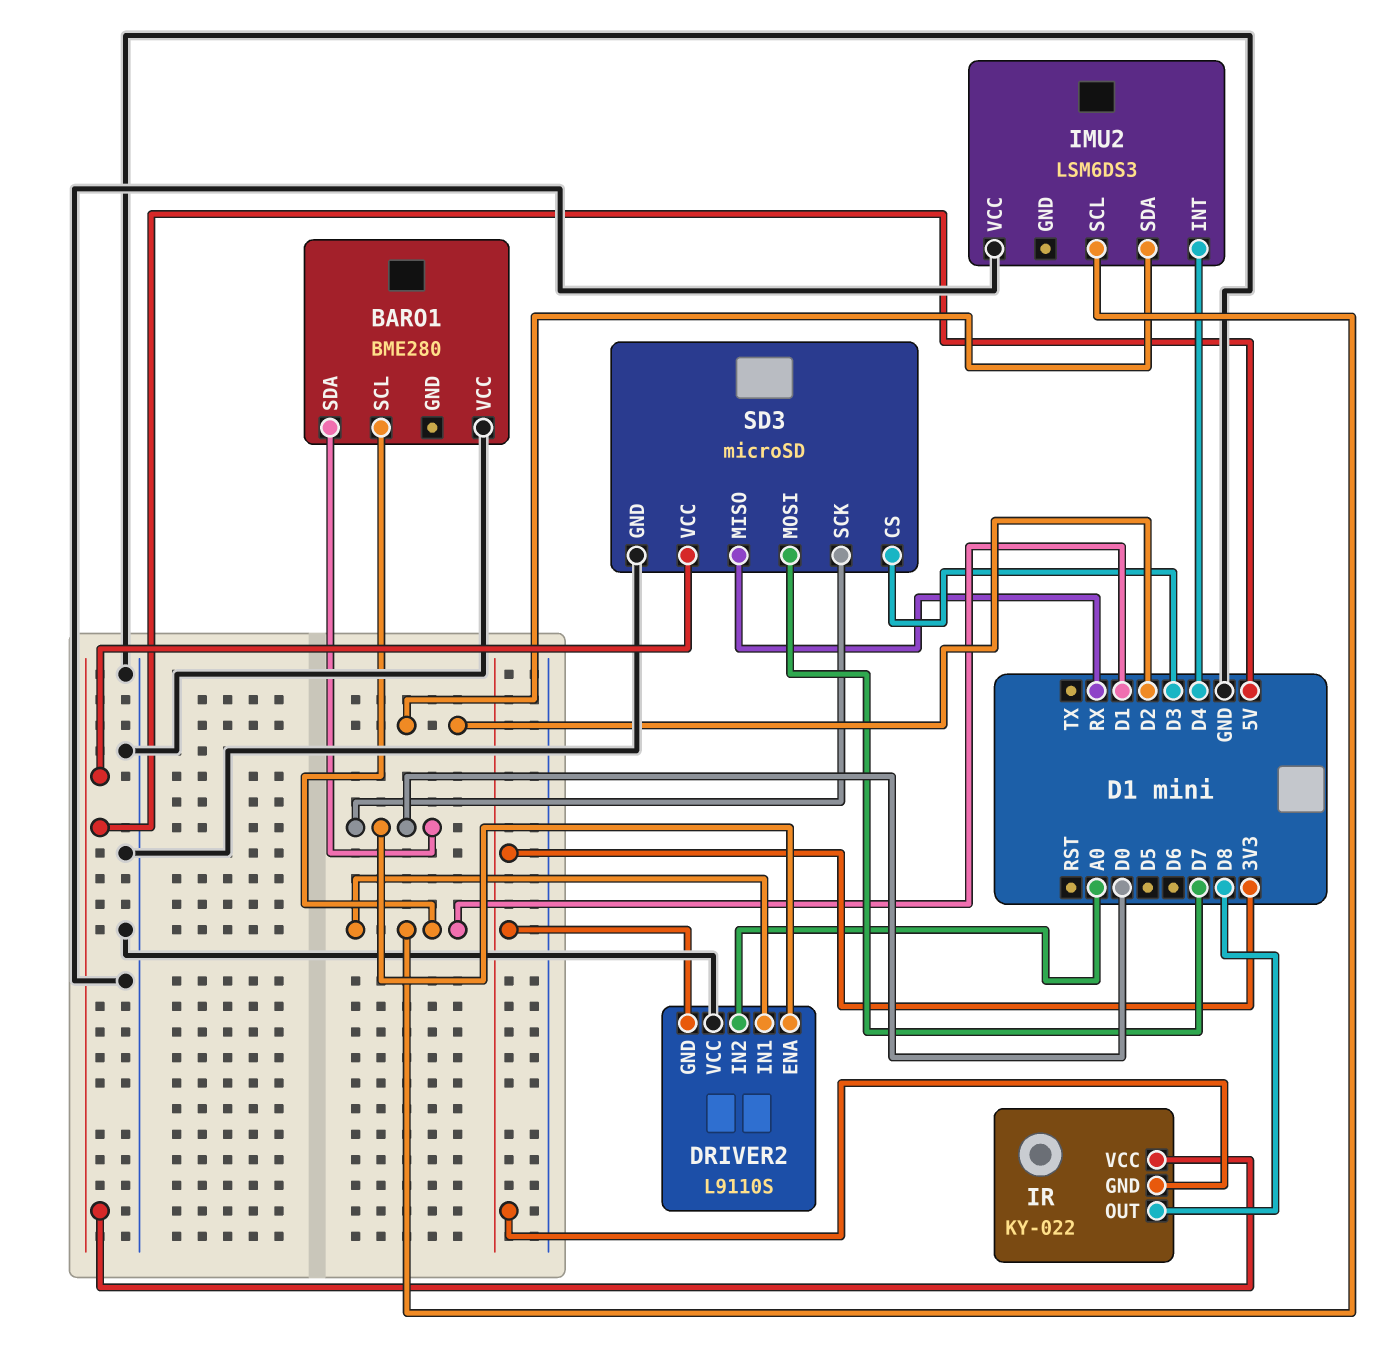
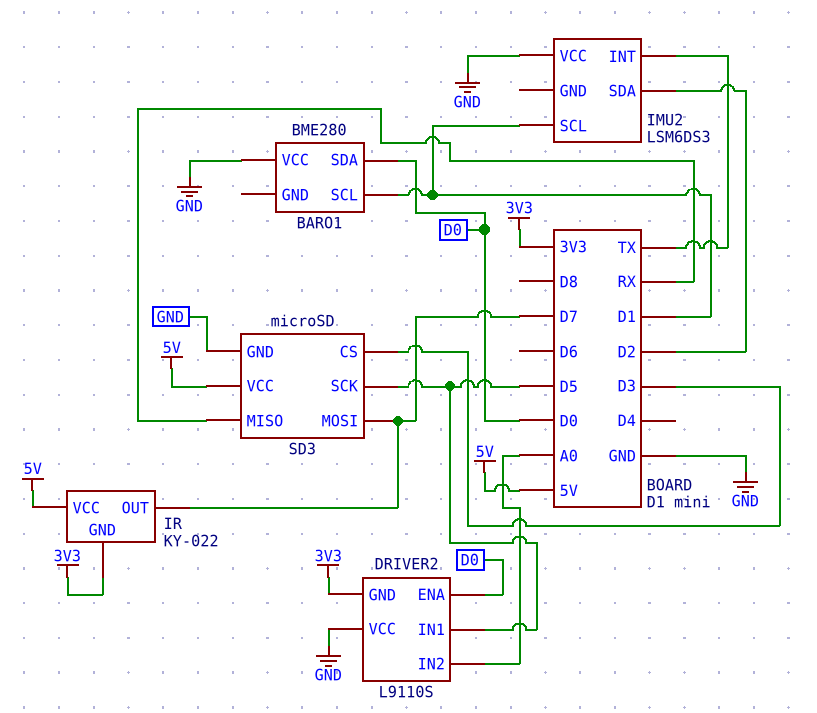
DRIVER2 pin IN1: D1 -> D5
IMU2 pin INT: D4 -> TX
IR pin OUT: D8 -> D7
SD3 pin SCK: D0 -> D5

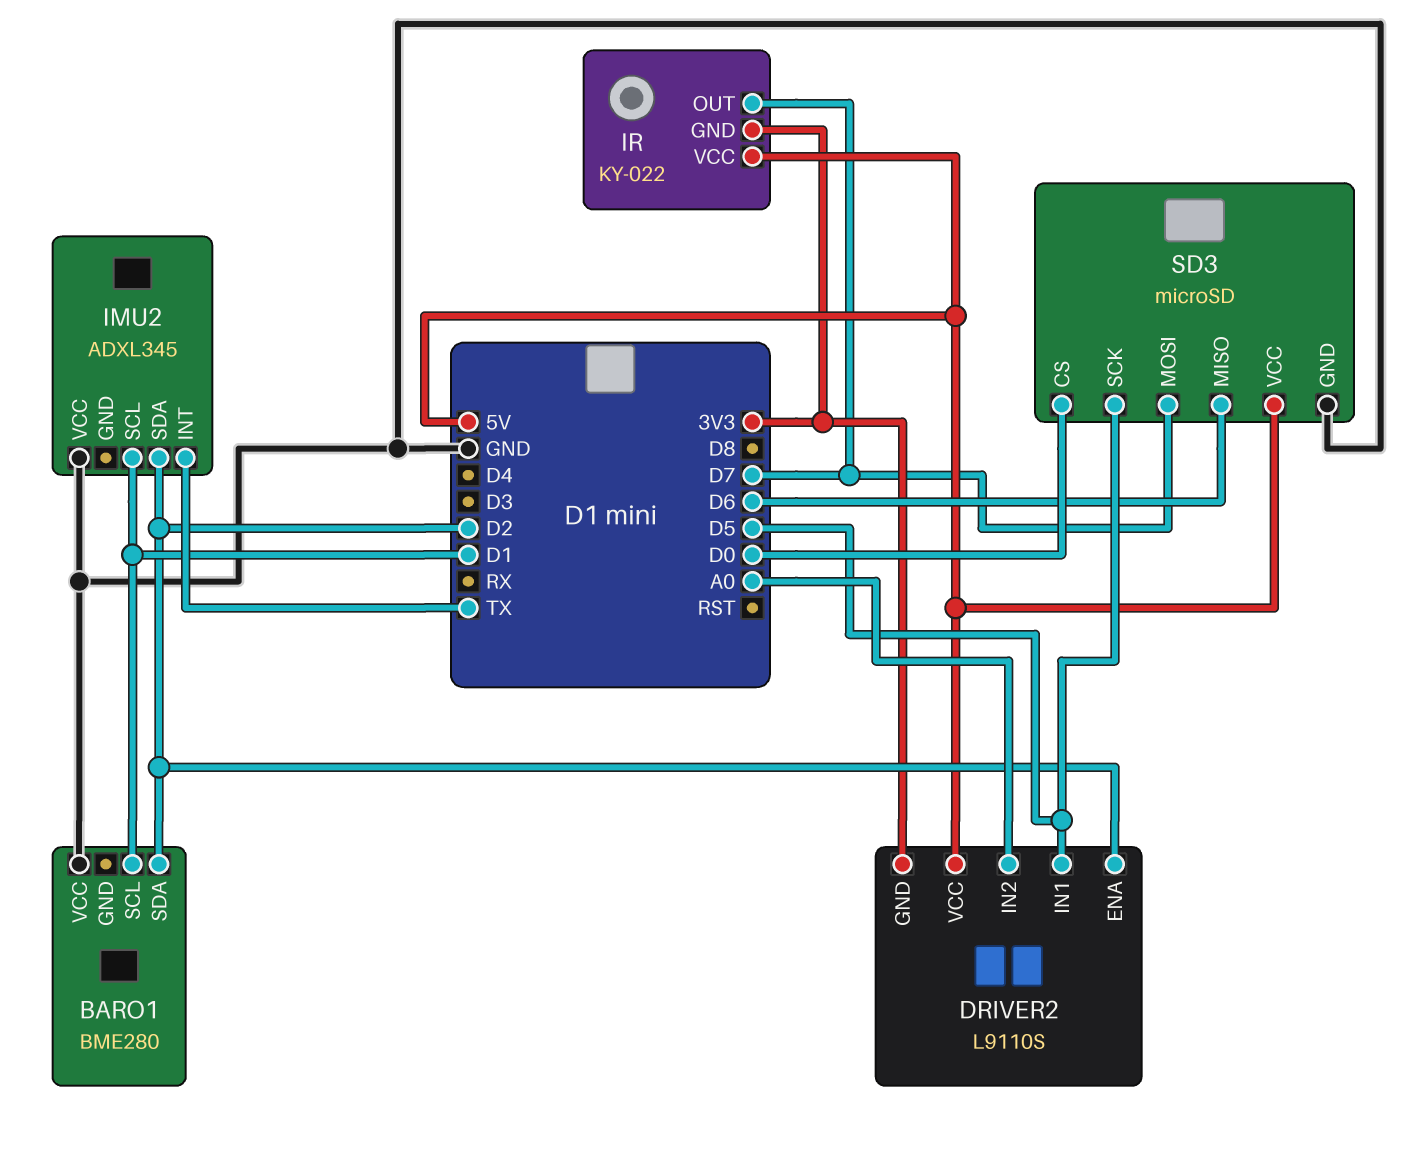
BARO1 pin SDA: D0 -> D2
DRIVER2 pin ENA: D0 -> D2
DRIVER2 pin VCC: GND -> 5V
IMU2: LSM6DS3 -> ADXL345
SD3 pin CS: D3 -> D0
SD3 pin MISO: RX -> D6

